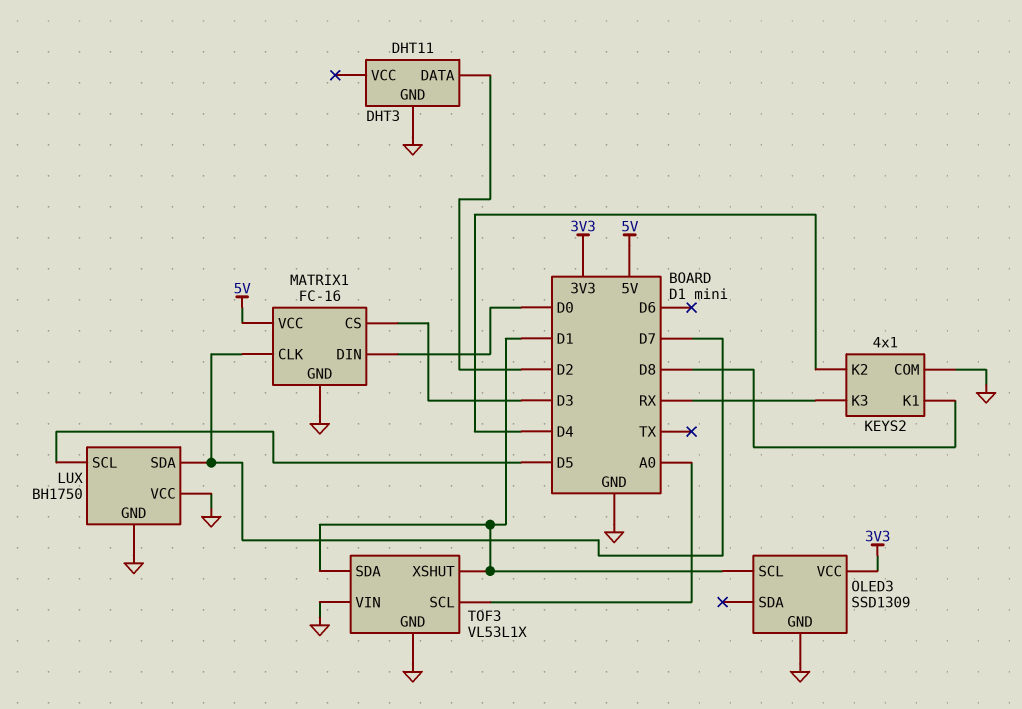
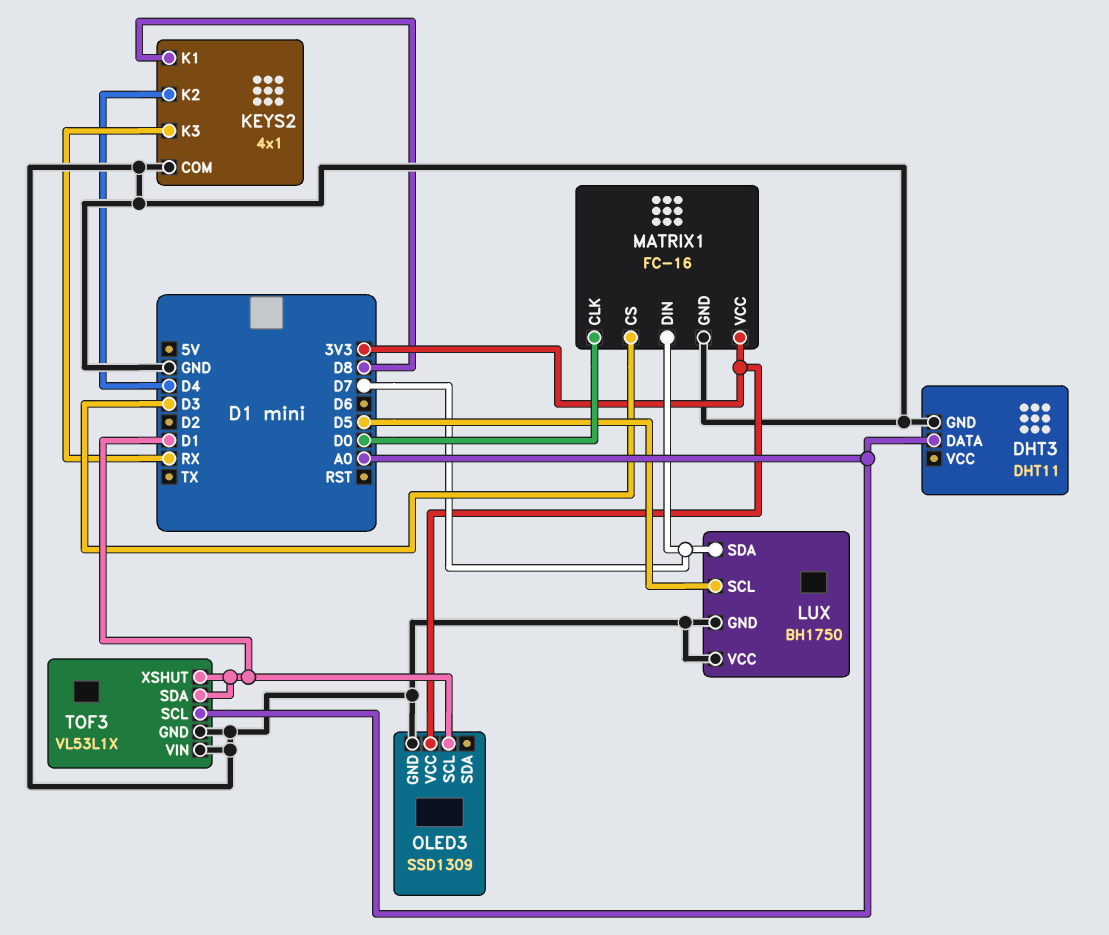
DHT3 pin DATA: D2 -> A0
MATRIX1 pin CLK: D7 -> D0
MATRIX1 pin DIN: D0 -> D7
MATRIX1 pin VCC: 5V -> 3V3

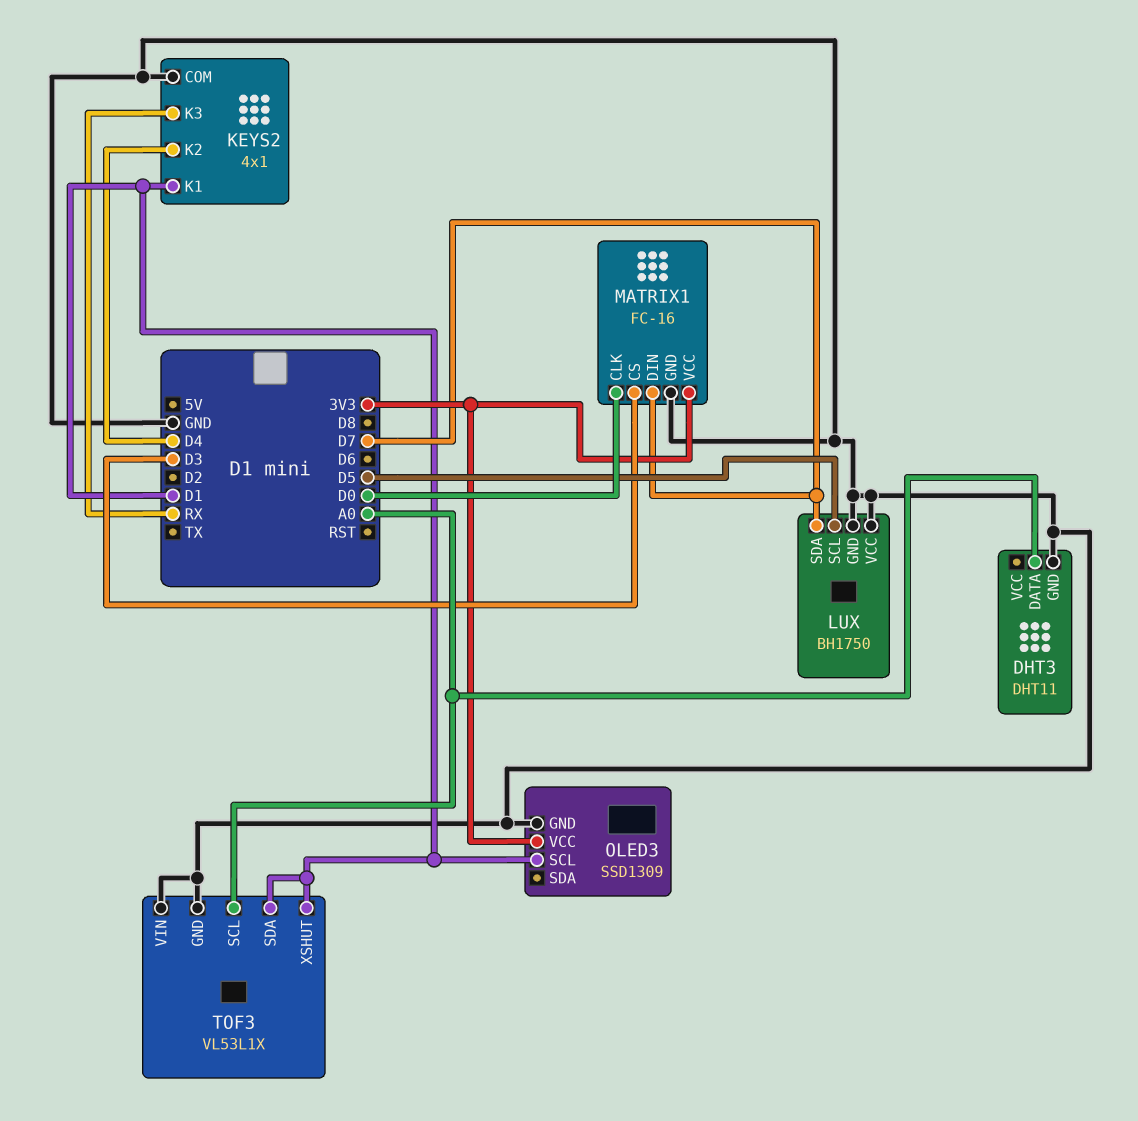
KEYS2 pin K1: D8 -> D1

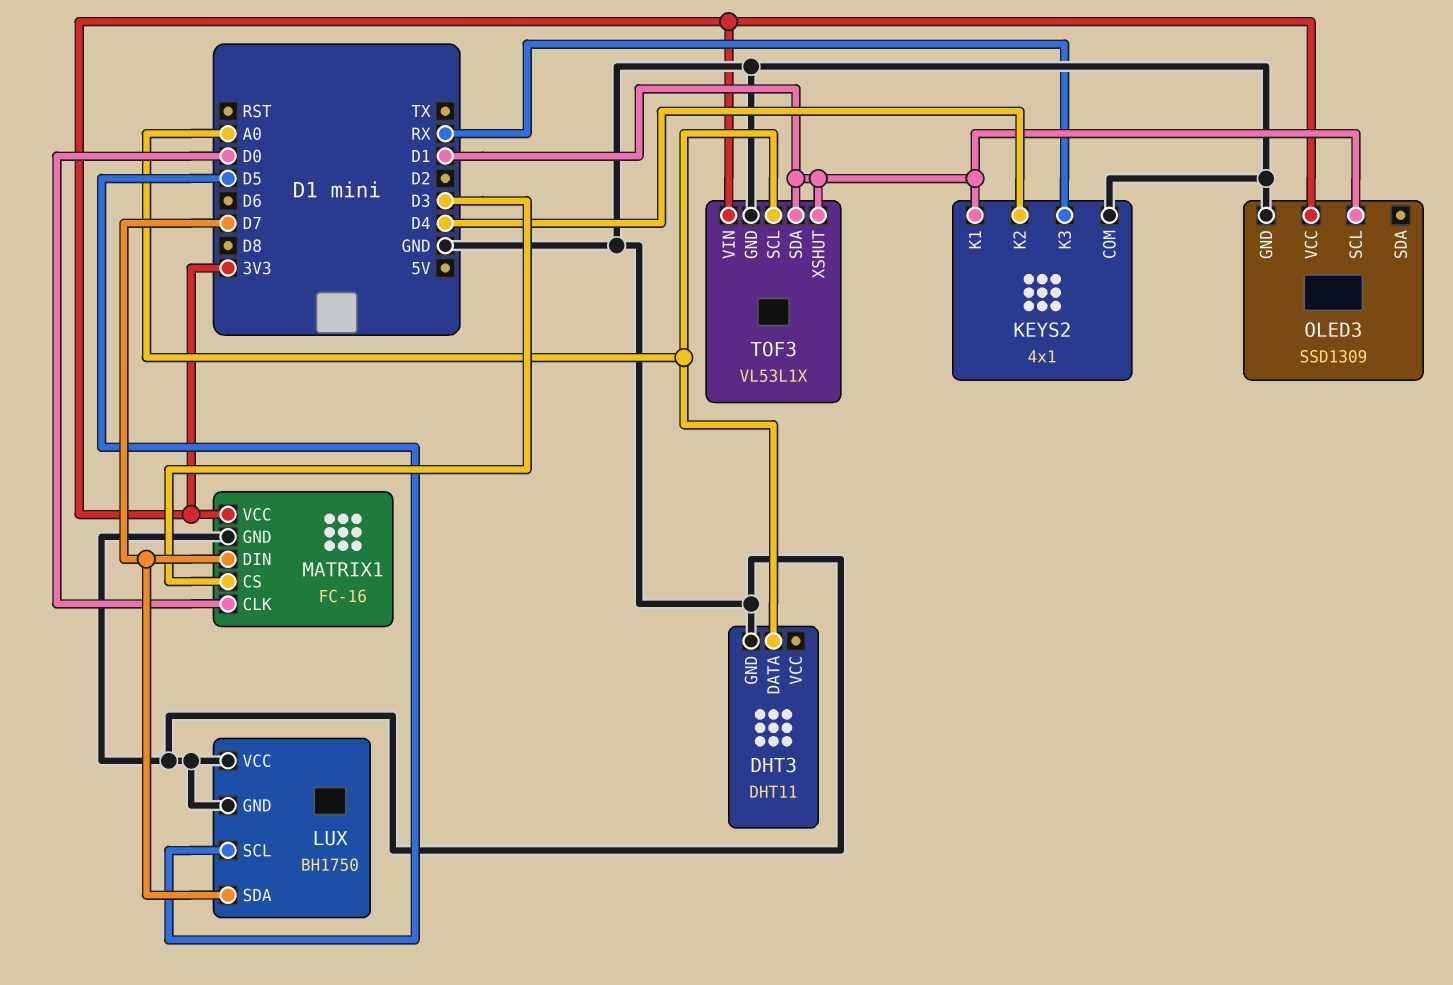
TOF3 pin VIN: GND -> 3V3

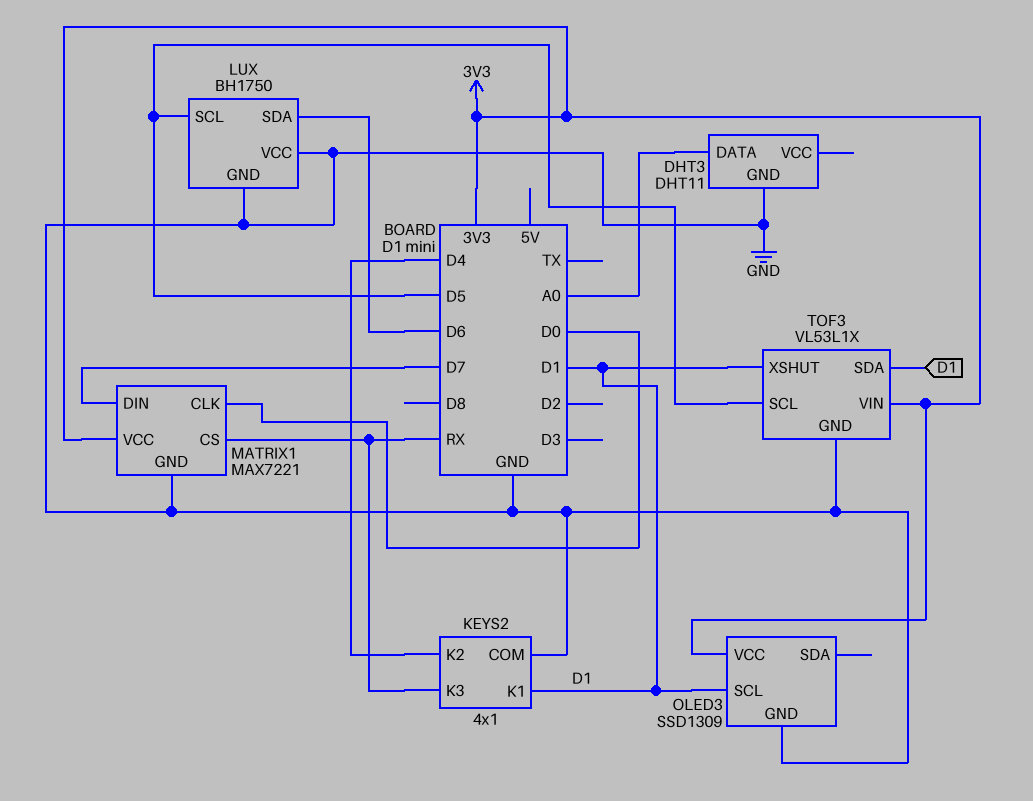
LUX pin SDA: D7 -> D6
MATRIX1: FC-16 -> MAX7221
MATRIX1 pin CS: D3 -> RX
TOF3 pin SCL: A0 -> D5

